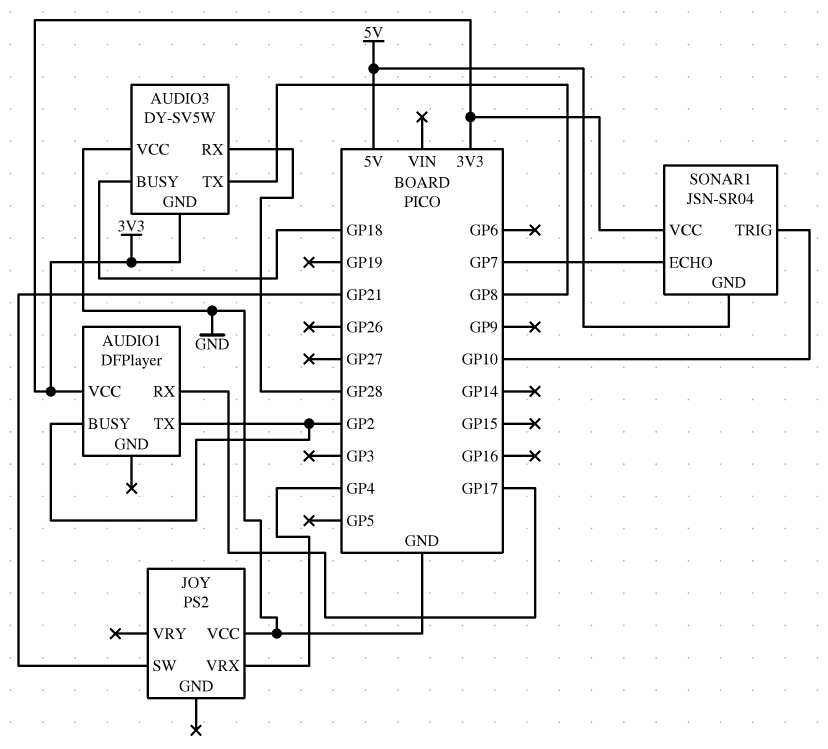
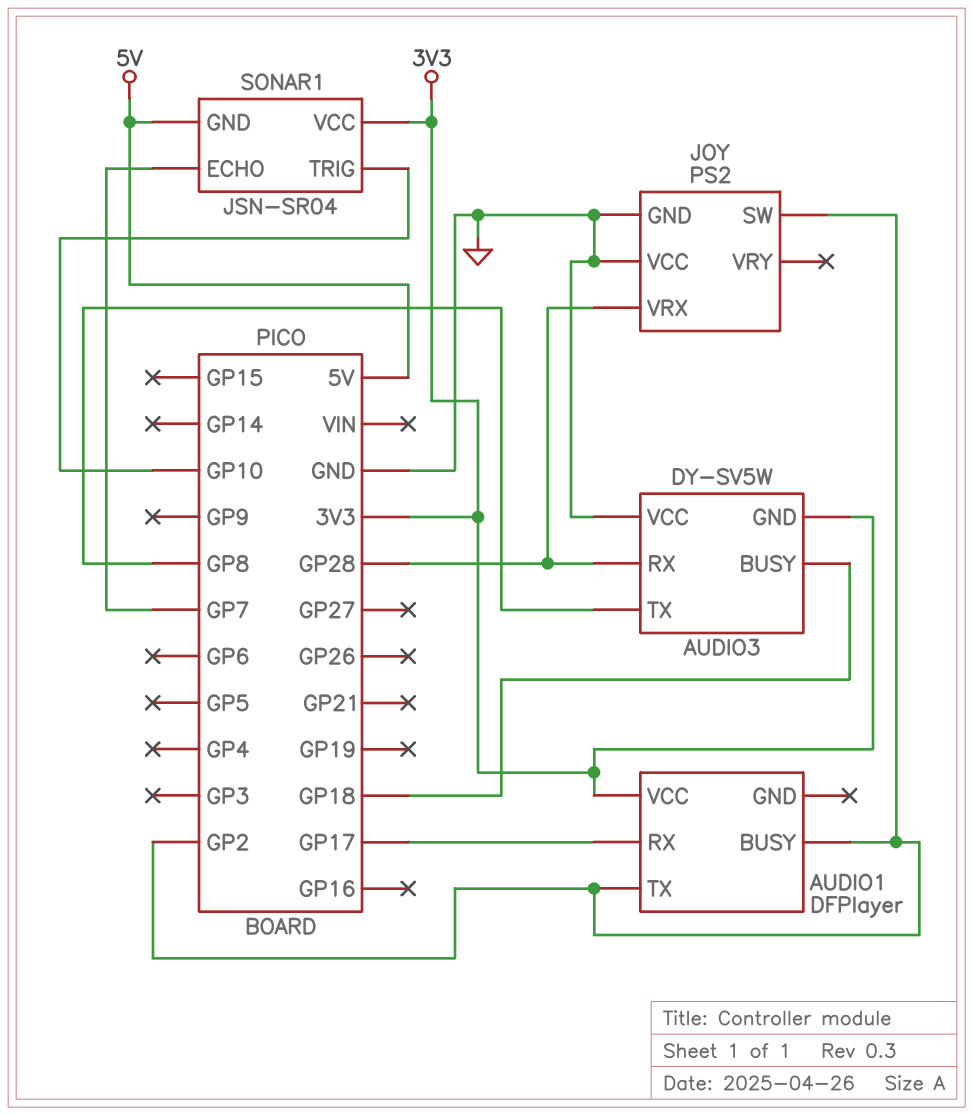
JOY pin GND: none -> GND
JOY pin SW: GP21 -> GP2
JOY pin VRX: GP4 -> GP28

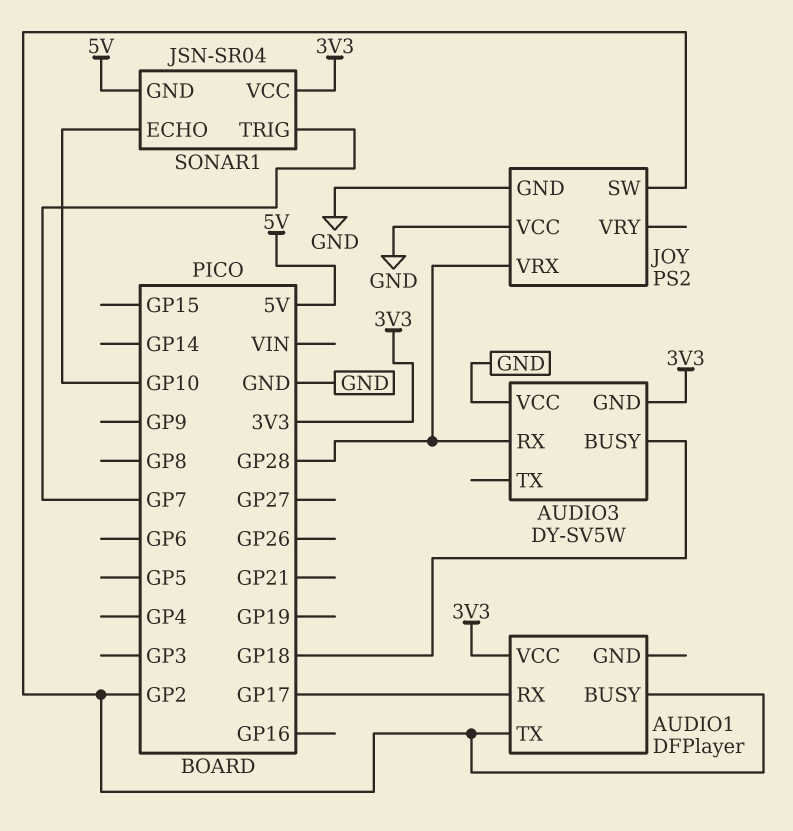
AUDIO3 pin TX: GP8 -> none
SONAR1 pin ECHO: GP7 -> GP10
SONAR1 pin TRIG: GP10 -> GP7

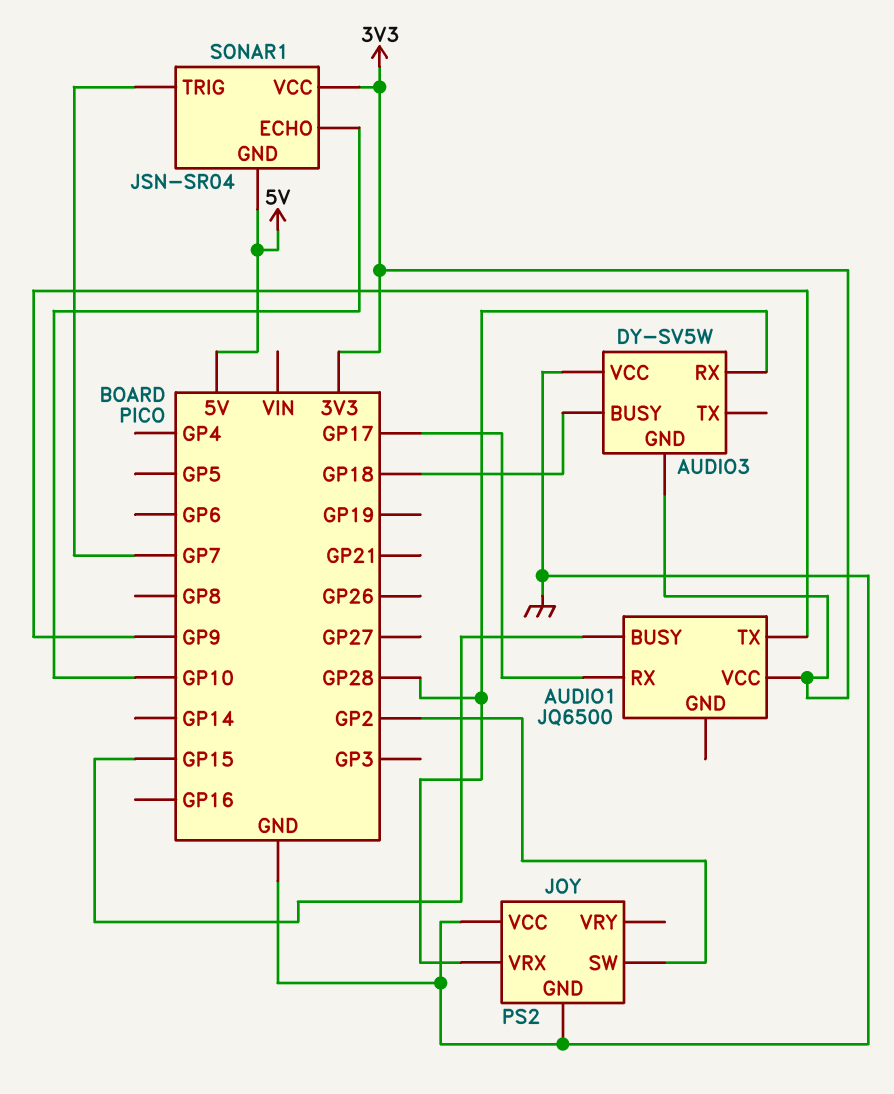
AUDIO1: DFPlayer -> JQ6500
AUDIO1 pin BUSY: GP2 -> GP15
AUDIO1 pin TX: GP2 -> GP9

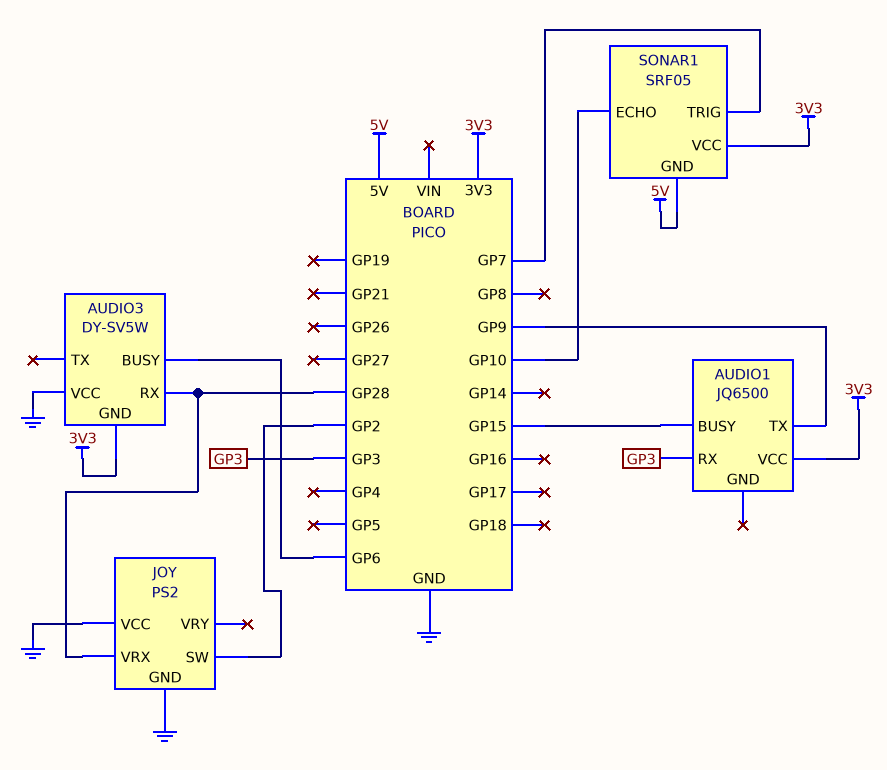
AUDIO1 pin RX: GP17 -> GP3
AUDIO3 pin BUSY: GP18 -> GP6
SONAR1: JSN-SR04 -> SRF05

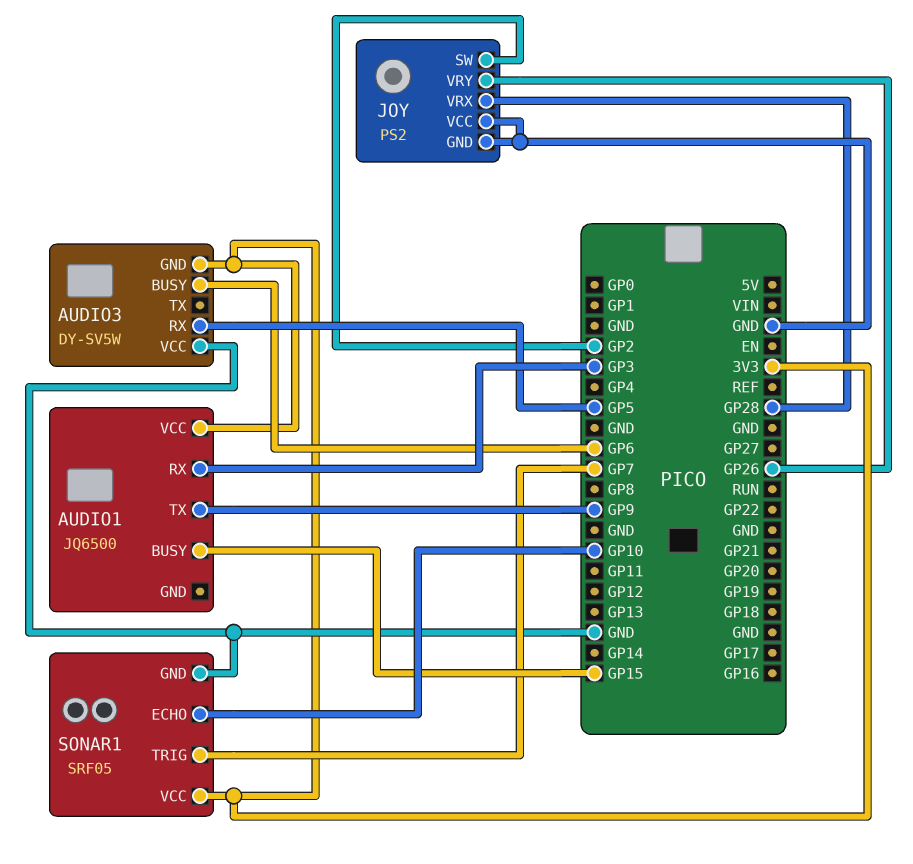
AUDIO3 pin RX: GP28 -> GP5
JOY pin VRY: none -> GP26
SONAR1 pin GND: 5V -> GND

